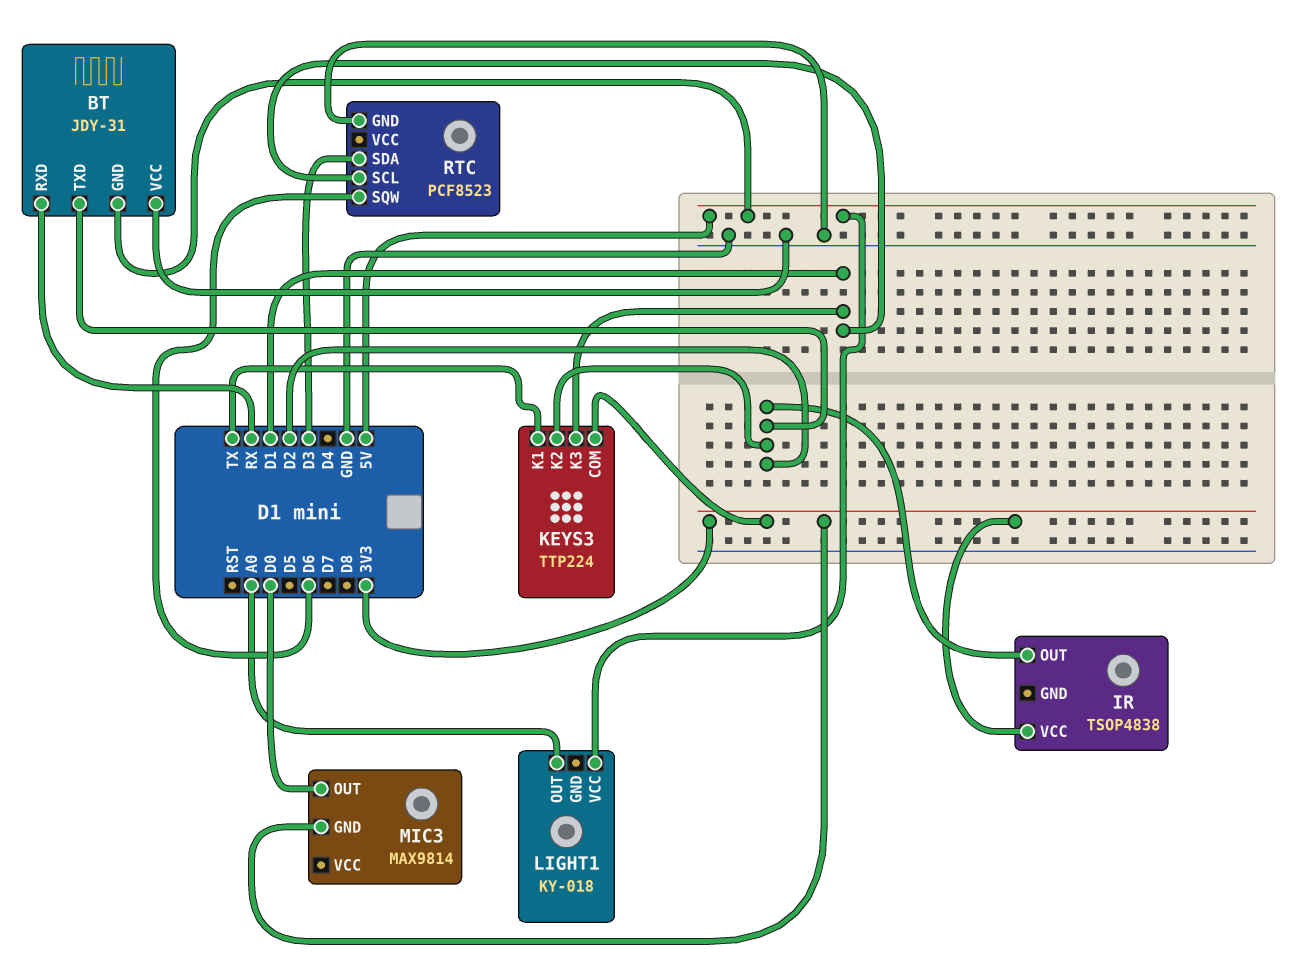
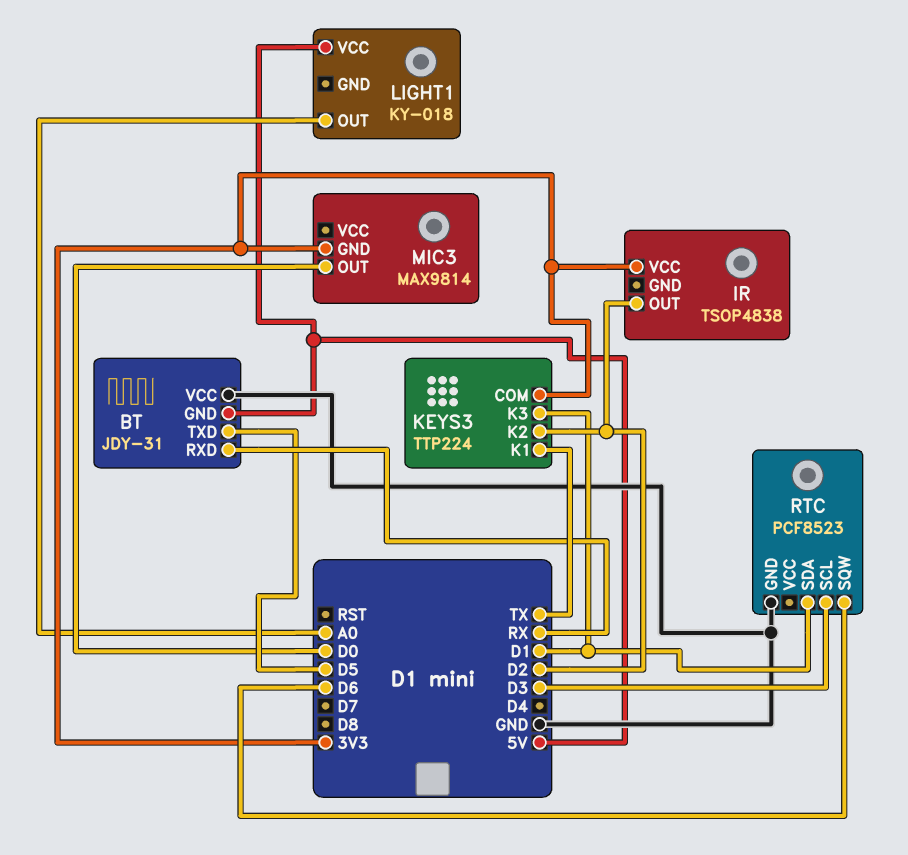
BT pin TXD: D2 -> D5
RTC pin SCL: D1 -> D3
RTC pin SDA: D3 -> D1

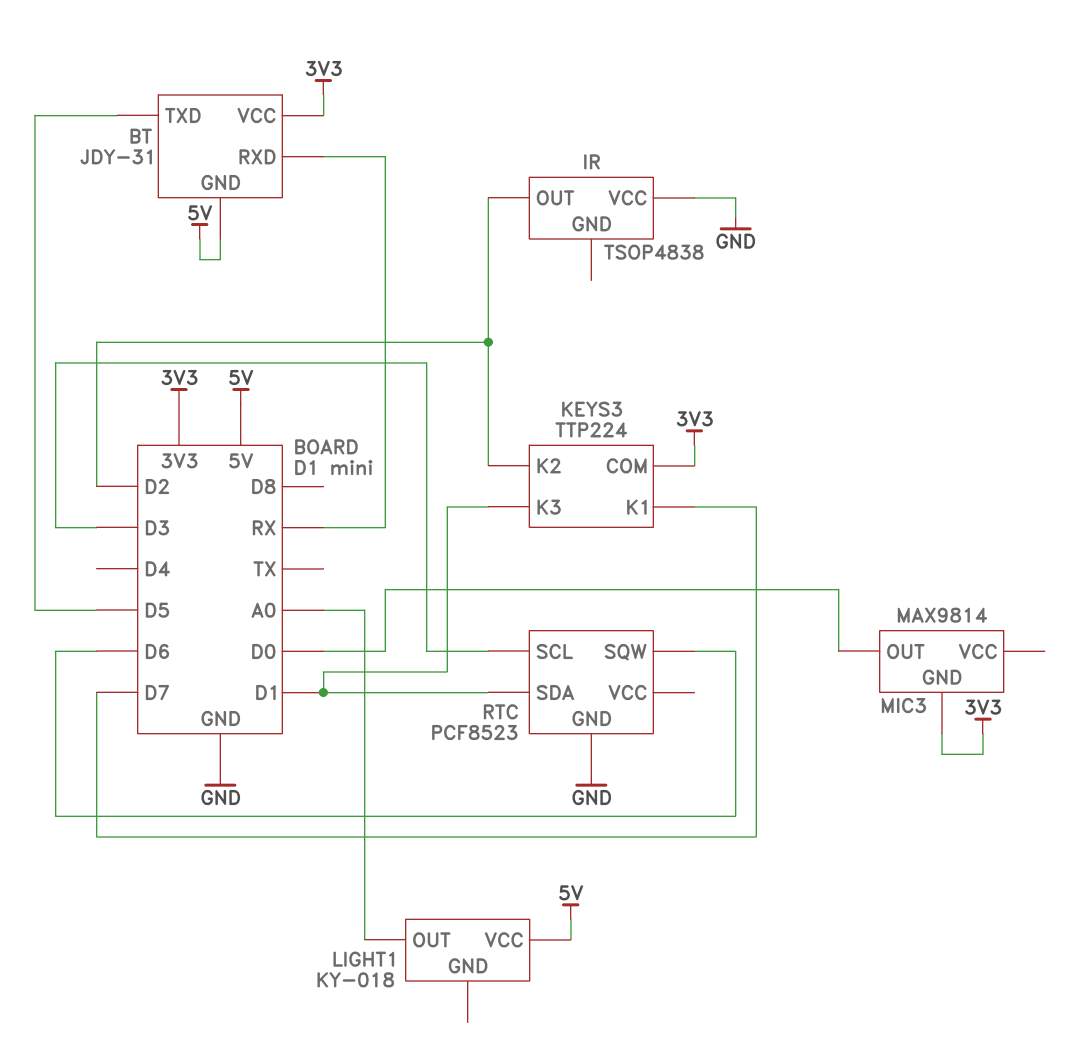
BT pin VCC: GND -> 3V3
IR pin VCC: 3V3 -> GND
KEYS3 pin K1: TX -> D7

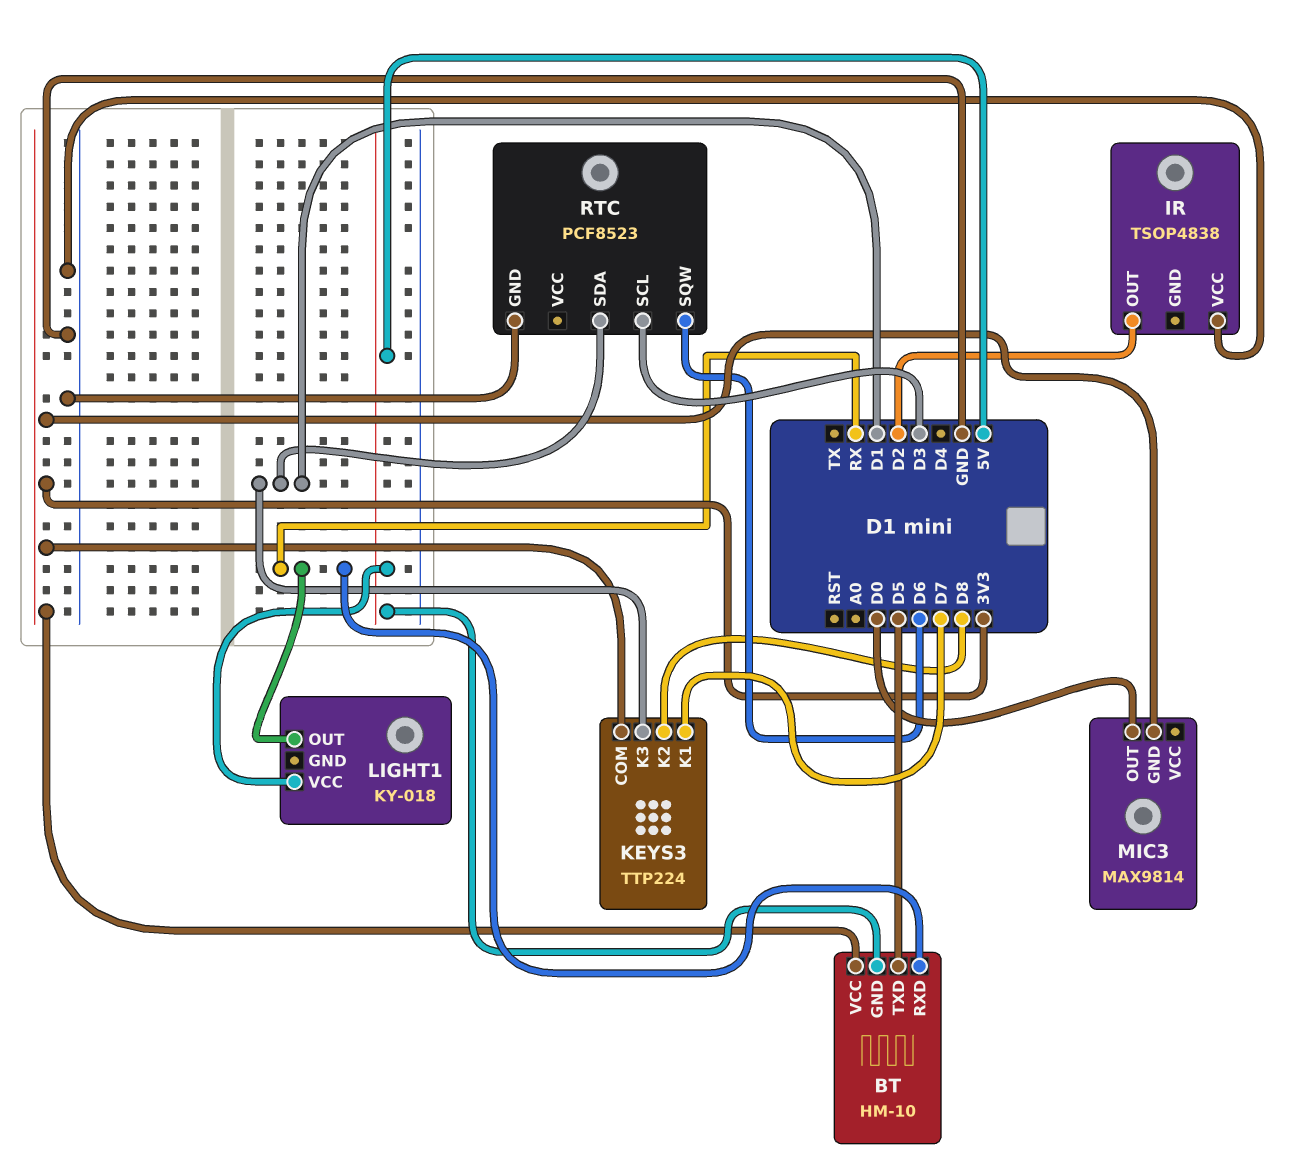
BT: JDY-31 -> HM-10
KEYS3 pin K2: D2 -> D8
LIGHT1 pin OUT: A0 -> RX

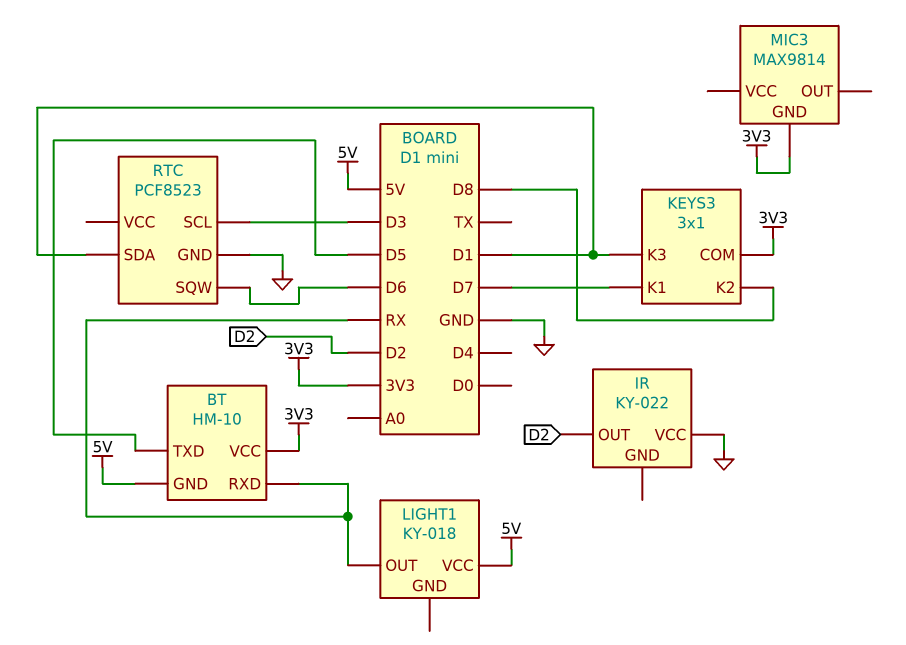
IR: TSOP4838 -> KY-022
KEYS3: TTP224 -> 3x1
MIC3 pin OUT: D0 -> none

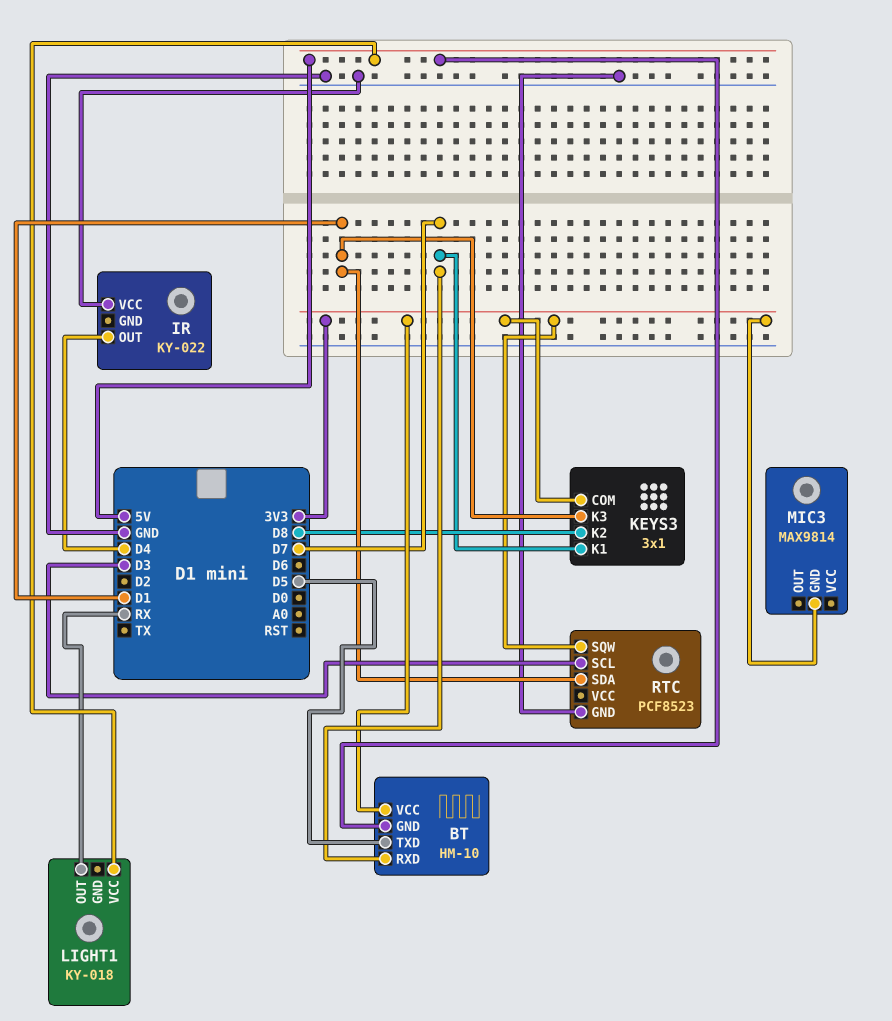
BT pin RXD: RX -> D7
IR pin OUT: D2 -> D4
RTC pin SQW: D6 -> 3V3

